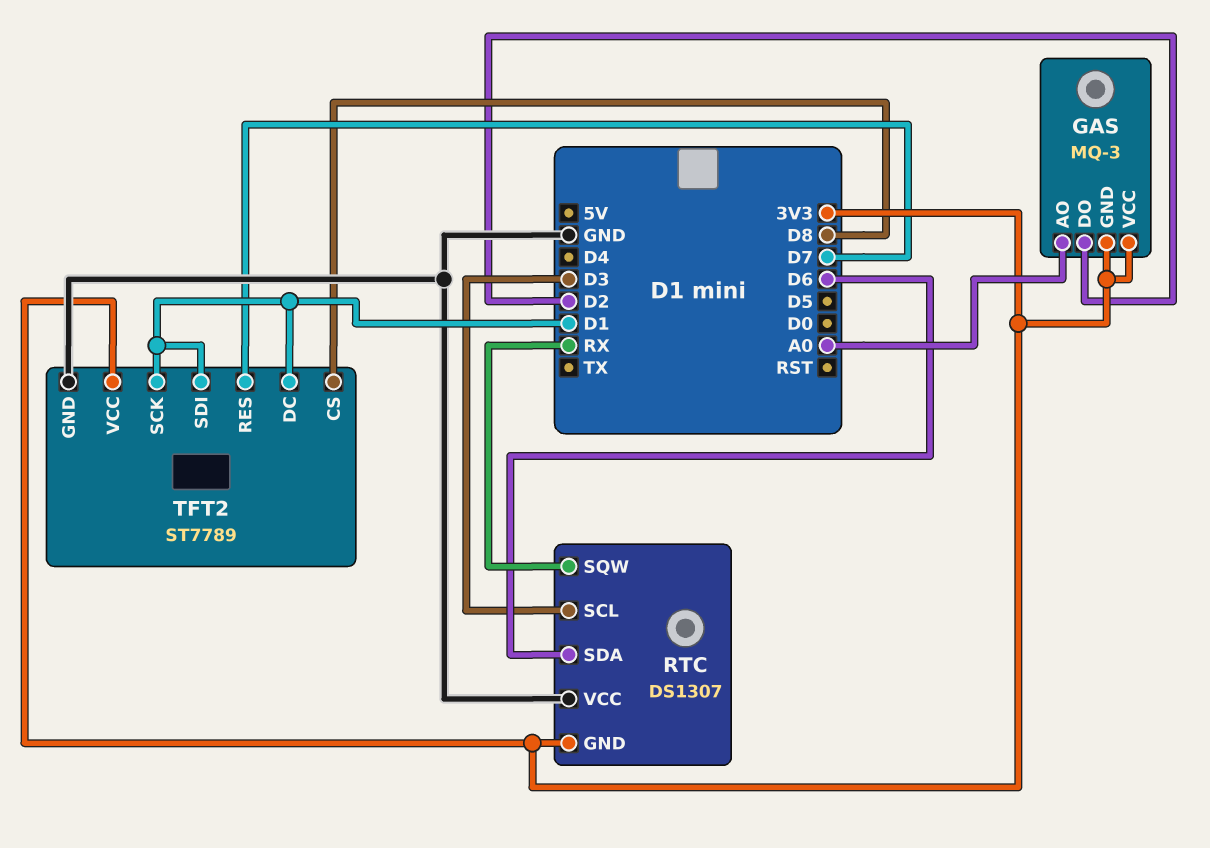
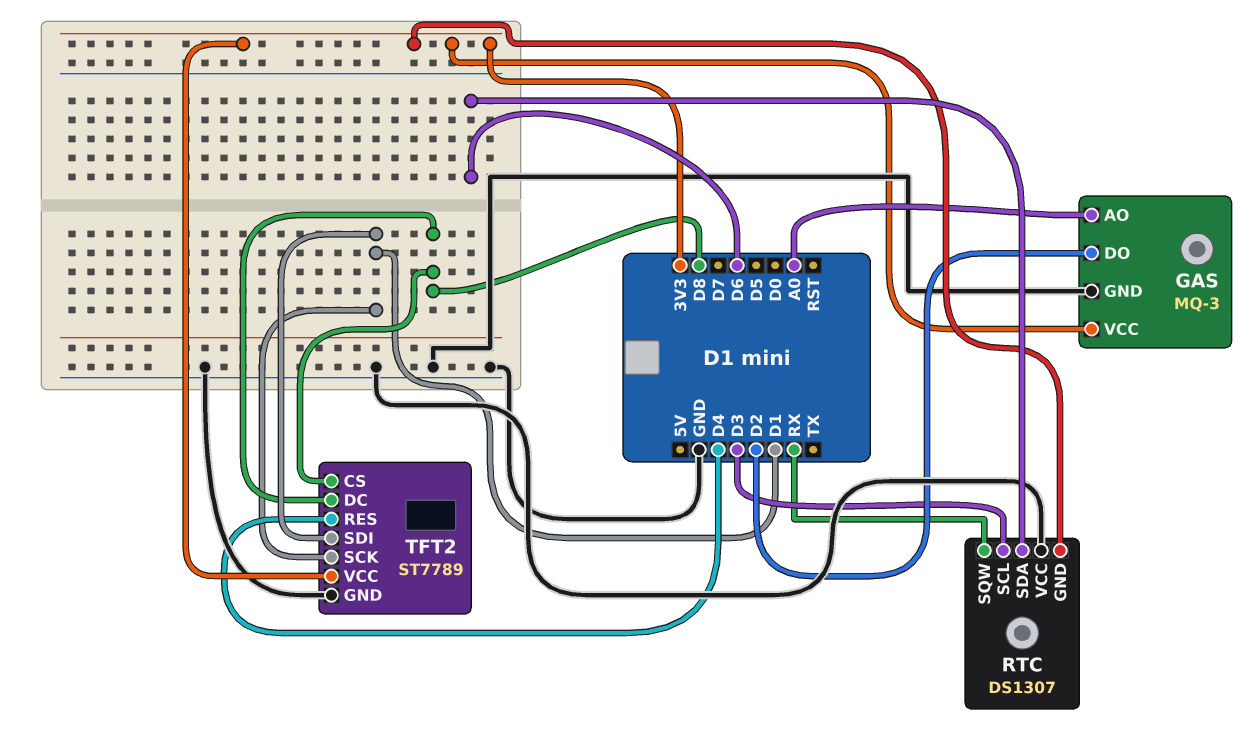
GAS pin GND: 3V3 -> GND
TFT2 pin DC: D1 -> D8
TFT2 pin RES: D7 -> D4

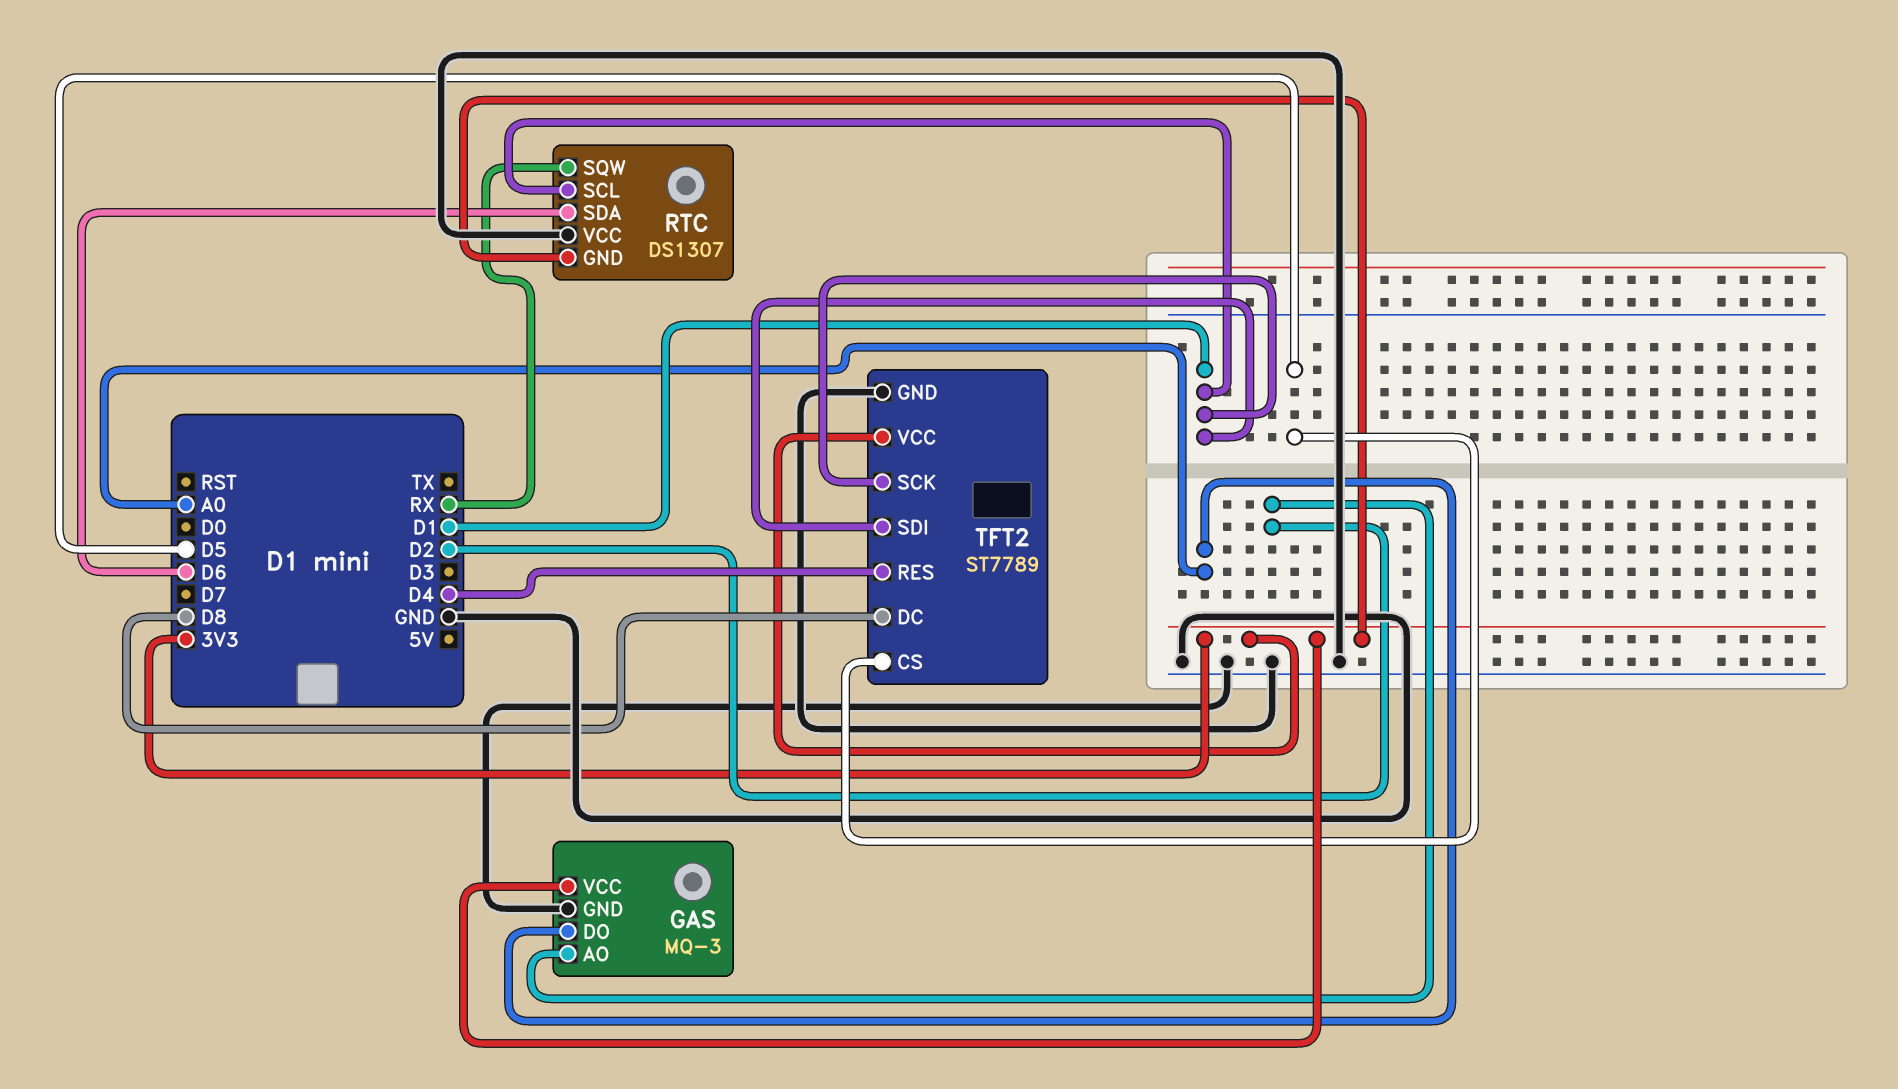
GAS pin AO: A0 -> D2
GAS pin DO: D2 -> A0
RTC pin SCL: D3 -> D1
TFT2 pin CS: D8 -> D5

